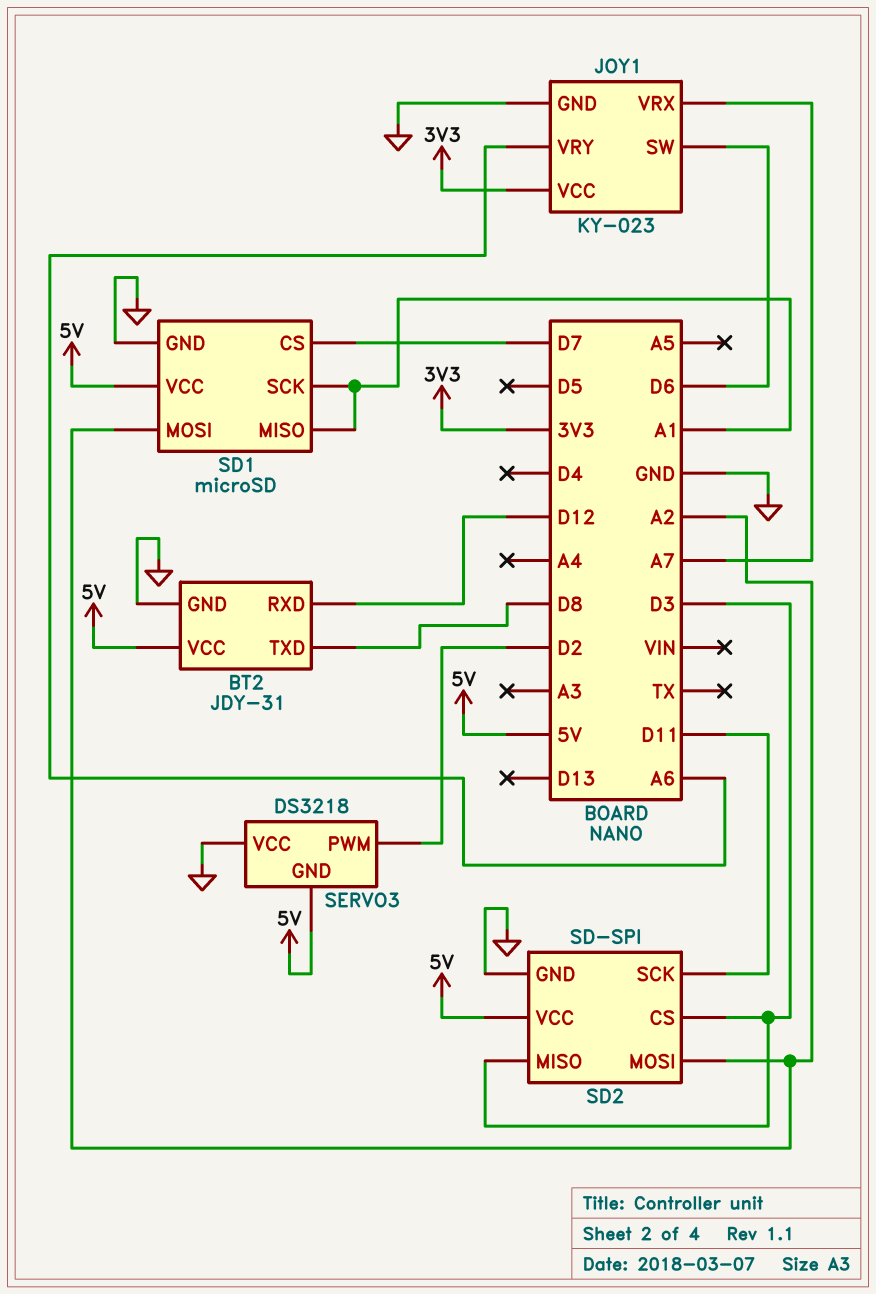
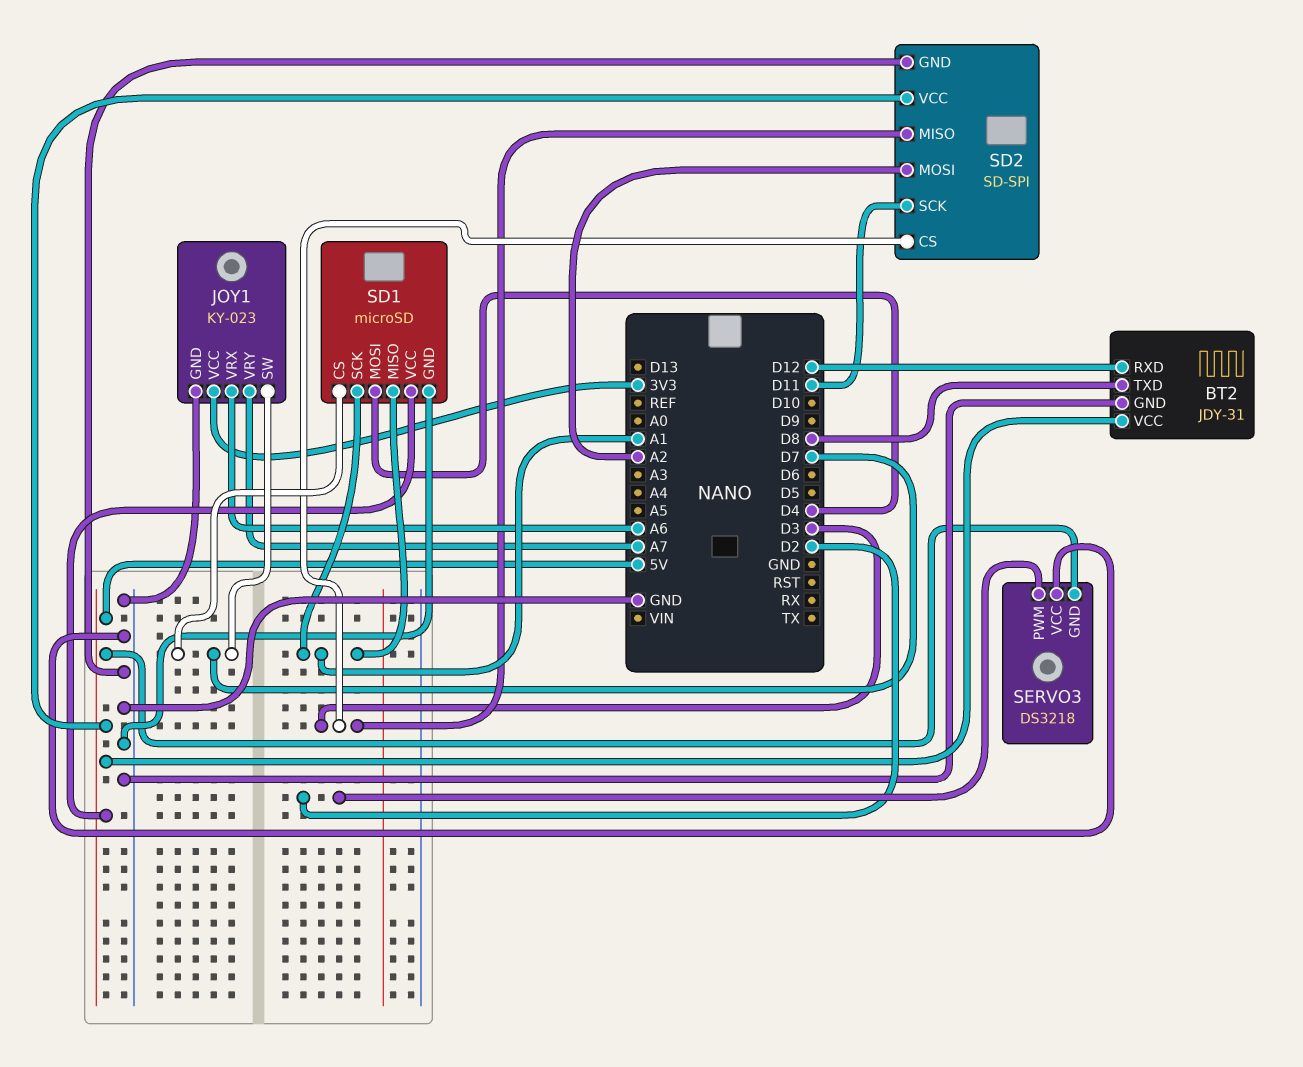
JOY1 pin SW: D6 -> D7
JOY1 pin VRX: A7 -> A6
JOY1 pin VRY: A6 -> A7
SD1 pin MOSI: A2 -> D4

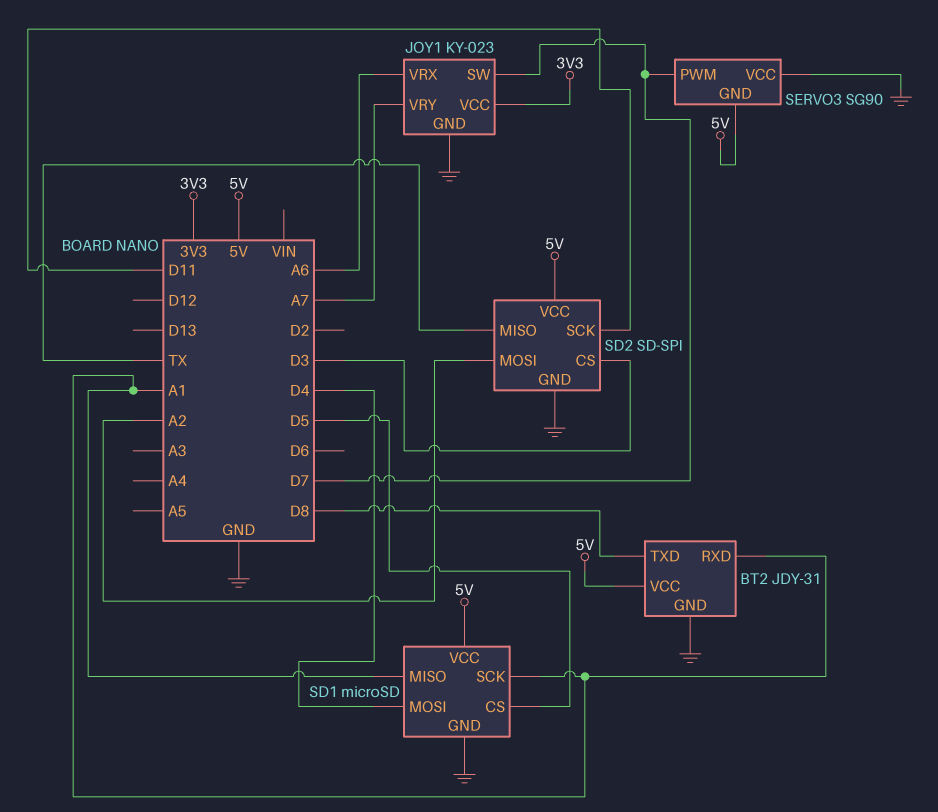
BT2 pin RXD: D12 -> A1
SD1 pin CS: D7 -> D5
SD2 pin MISO: D3 -> TX
SERVO3: DS3218 -> SG90
SERVO3 pin PWM: D2 -> D7

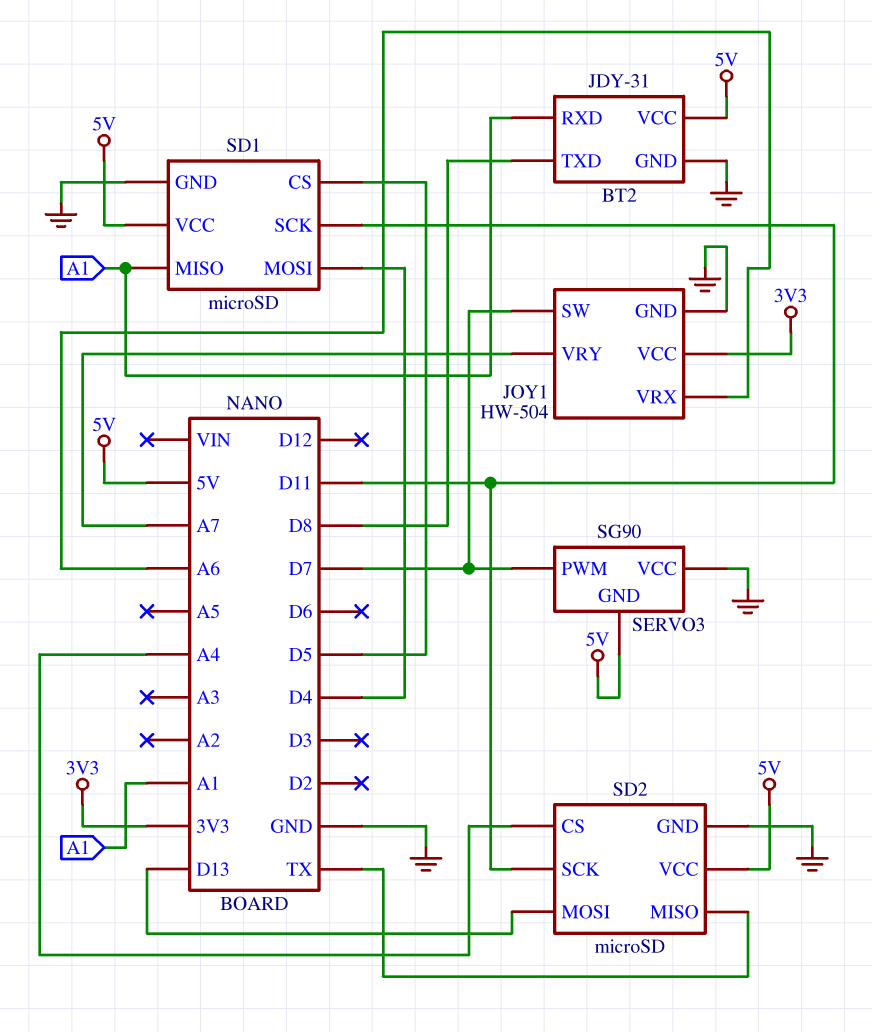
JOY1: KY-023 -> HW-504
SD1 pin SCK: A1 -> D11
SD2: SD-SPI -> microSD
SD2 pin CS: D3 -> A4
SD2 pin MOSI: A2 -> D13

